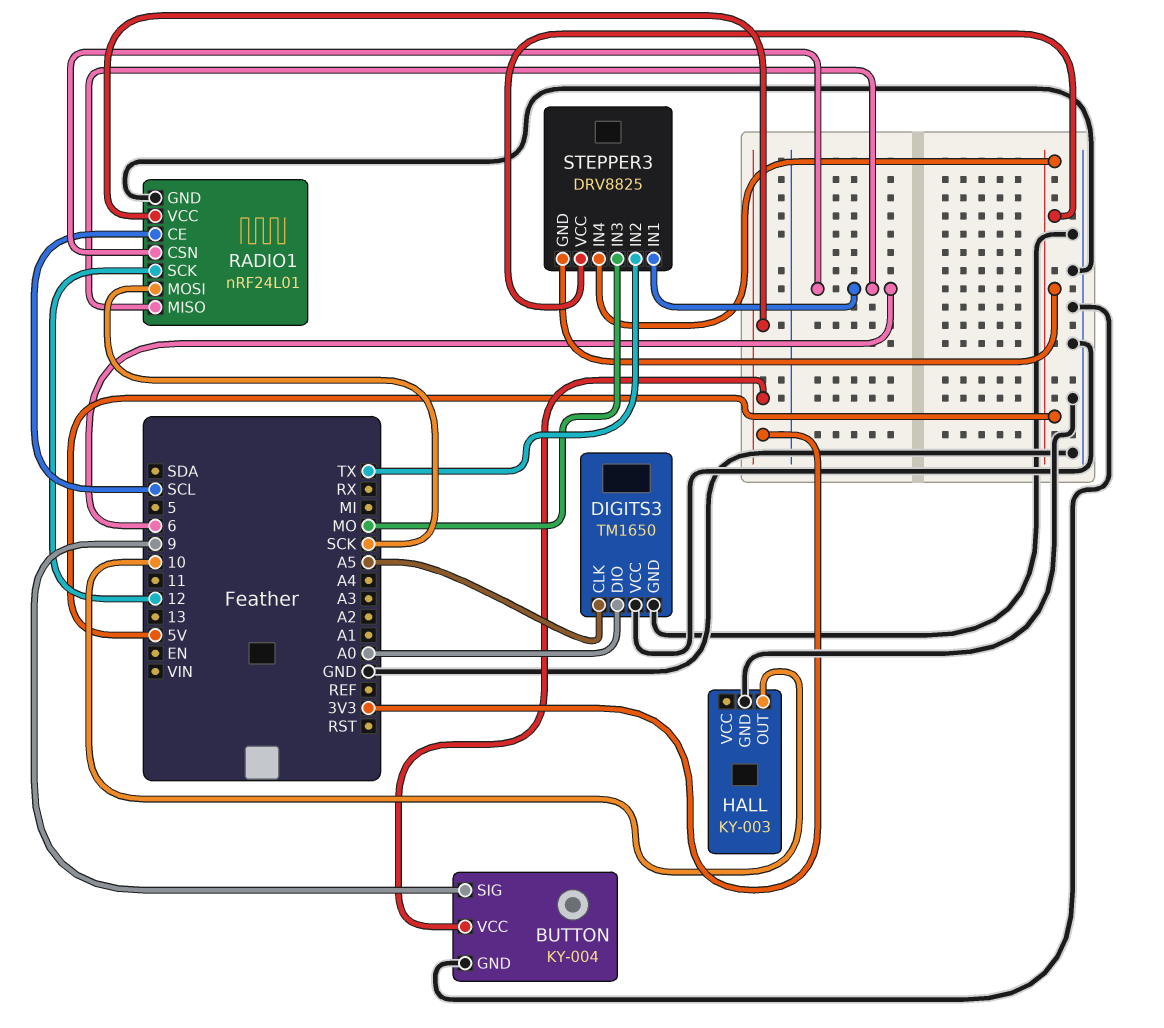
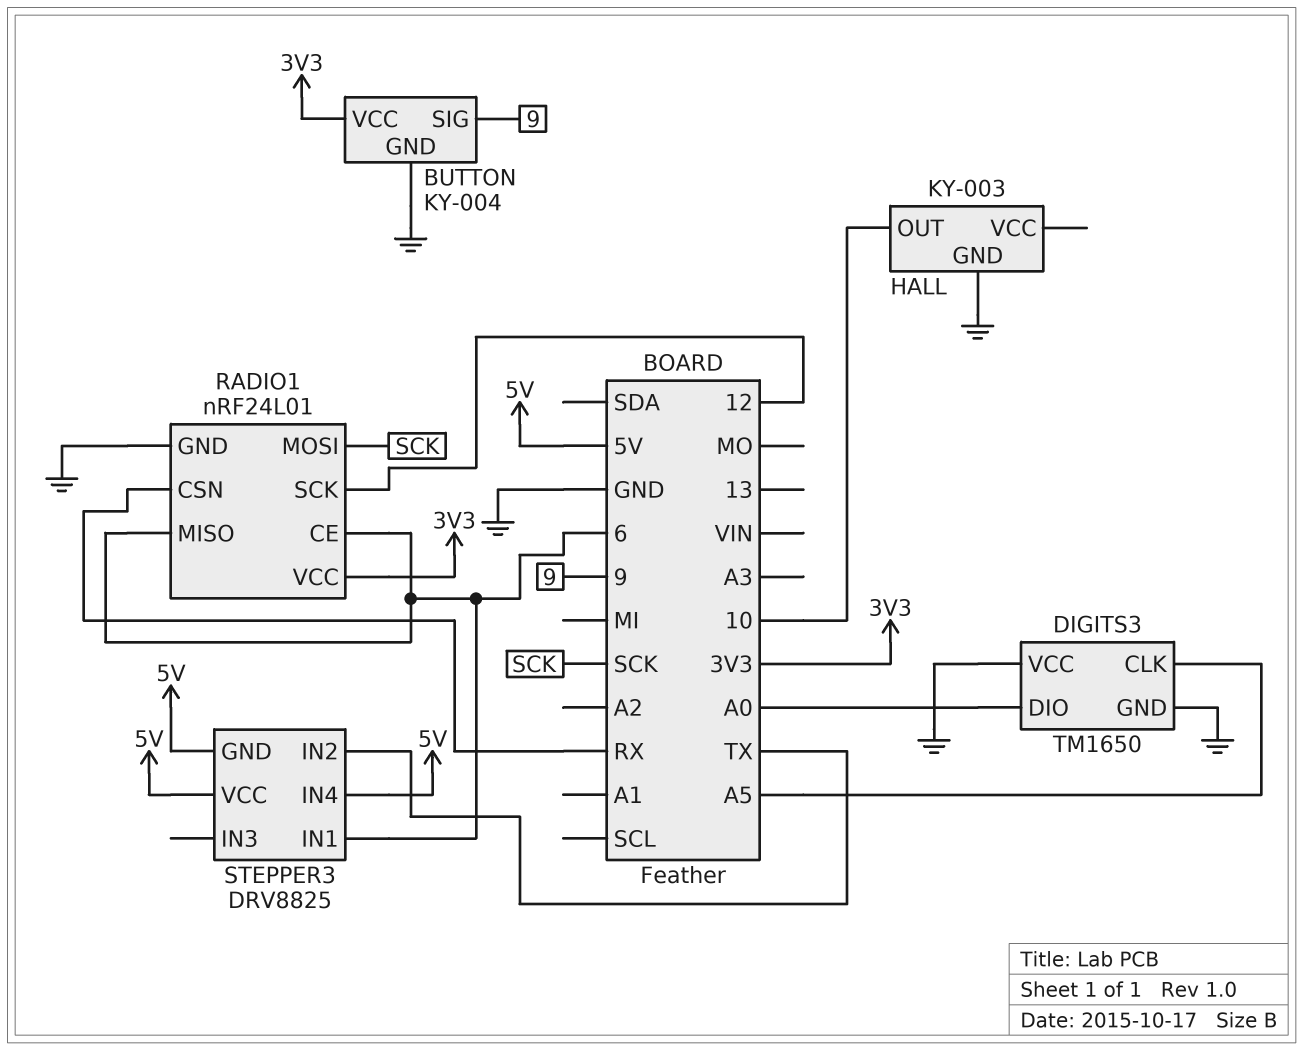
RADIO1 pin CE: SCL -> 6
RADIO1 pin CSN: 6 -> RX
STEPPER3 pin IN3: MO -> none

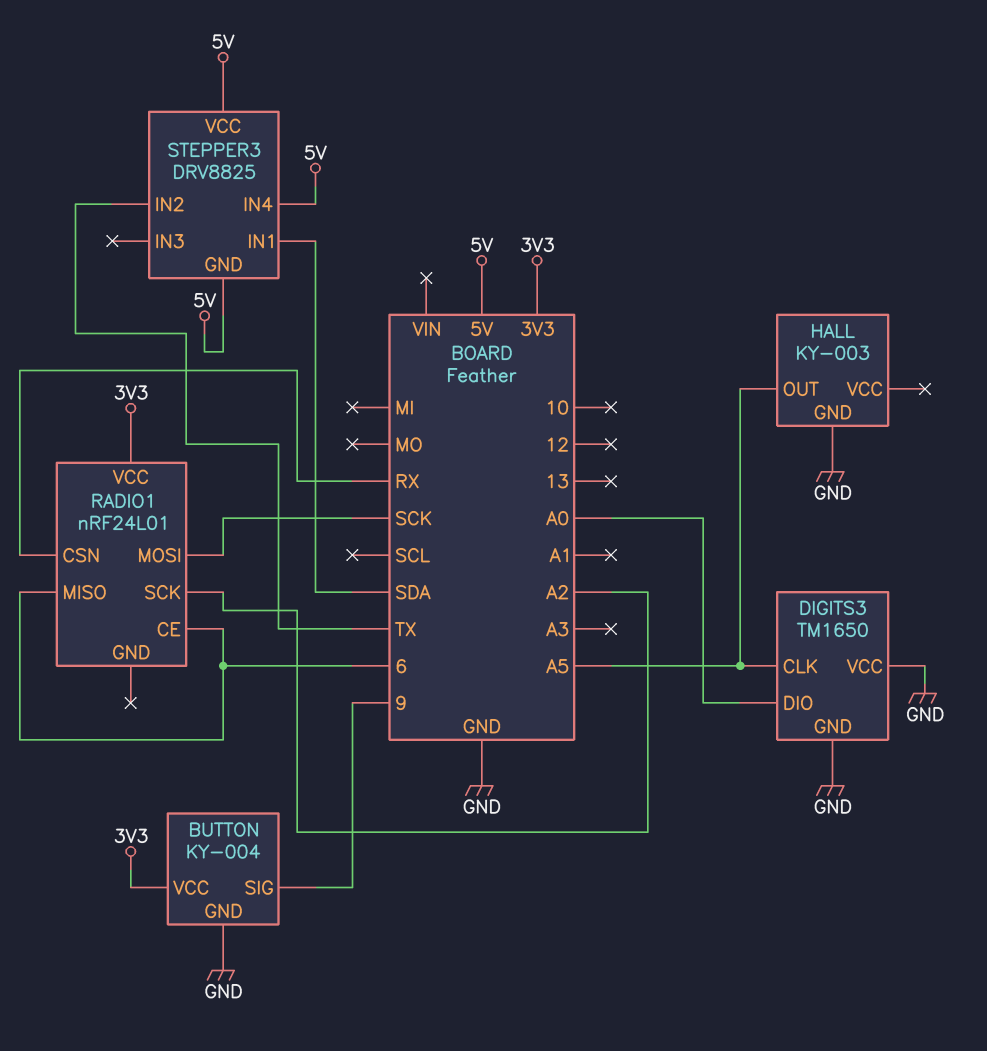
HALL pin OUT: 10 -> A5
RADIO1 pin GND: GND -> none
RADIO1 pin SCK: 12 -> A2
STEPPER3 pin IN1: 6 -> SDA

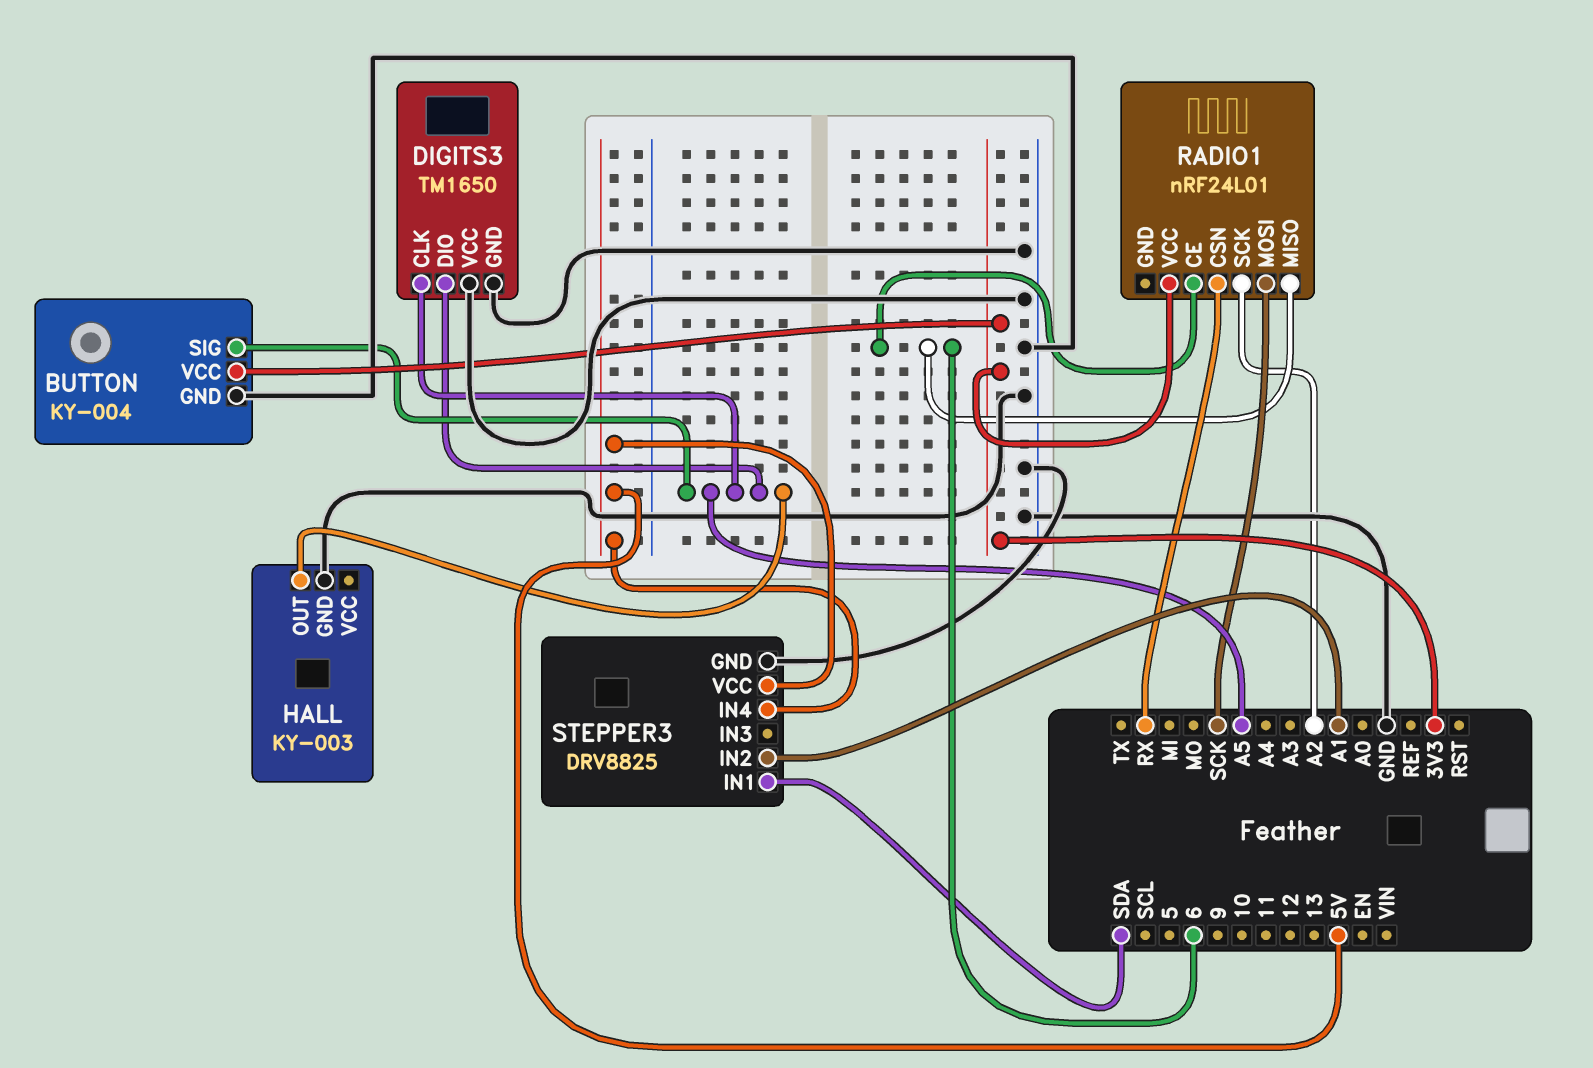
BUTTON pin SIG: 9 -> A5
DIGITS3 pin DIO: A0 -> A5
STEPPER3 pin GND: 5V -> GND
STEPPER3 pin IN2: TX -> A1

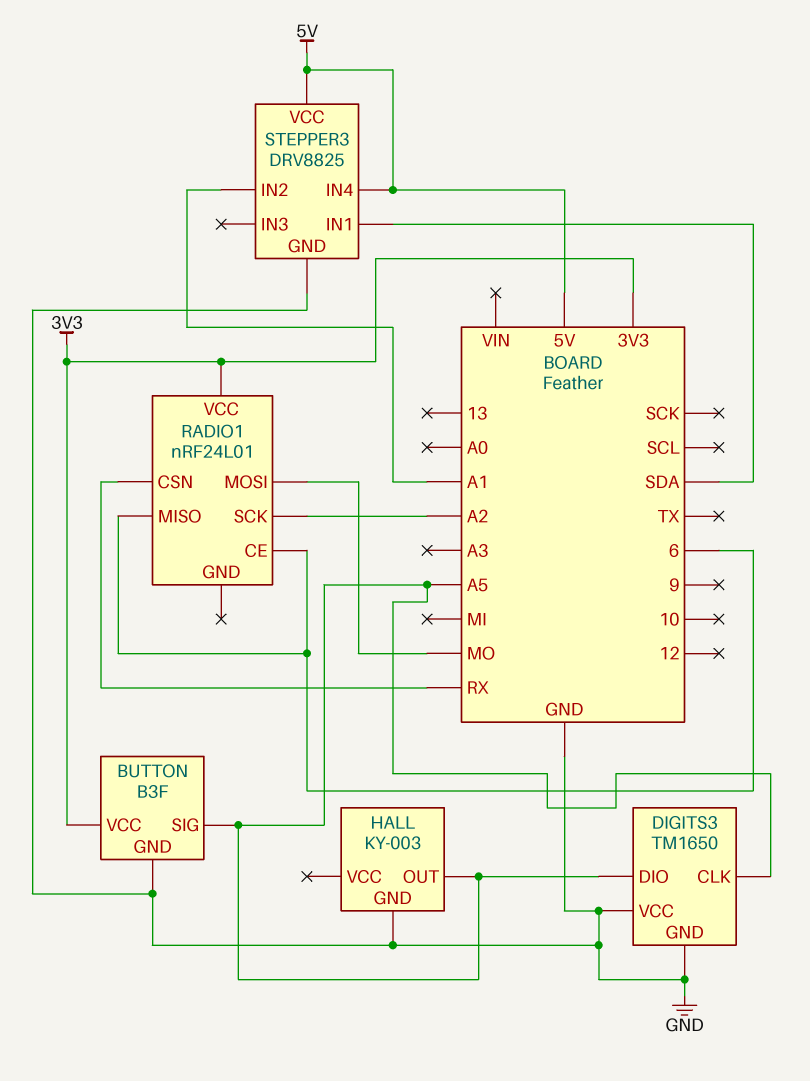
BUTTON: KY-004 -> B3F
RADIO1 pin MOSI: SCK -> MO

